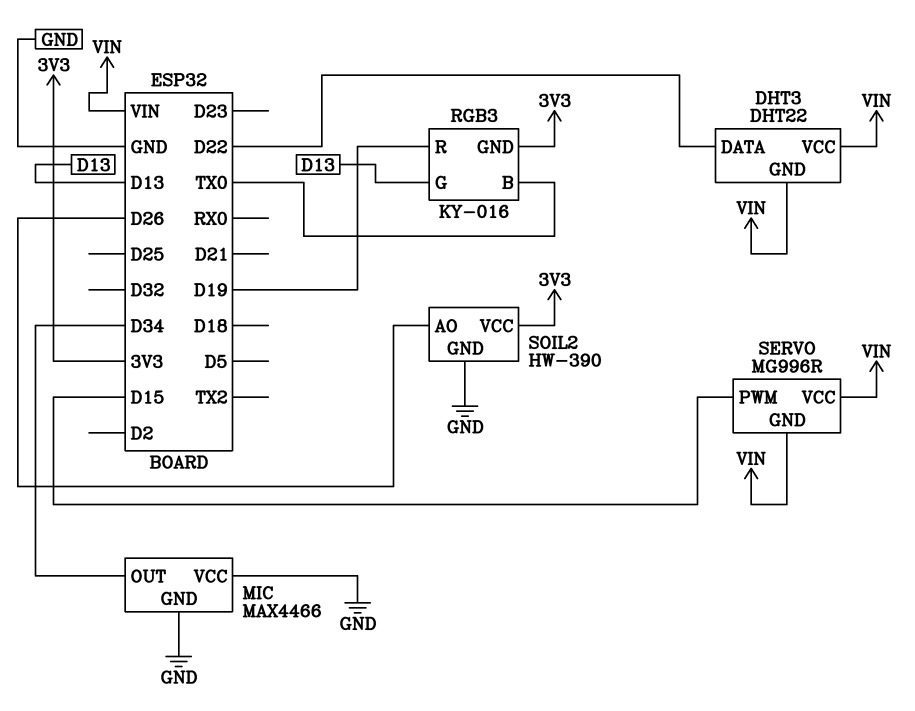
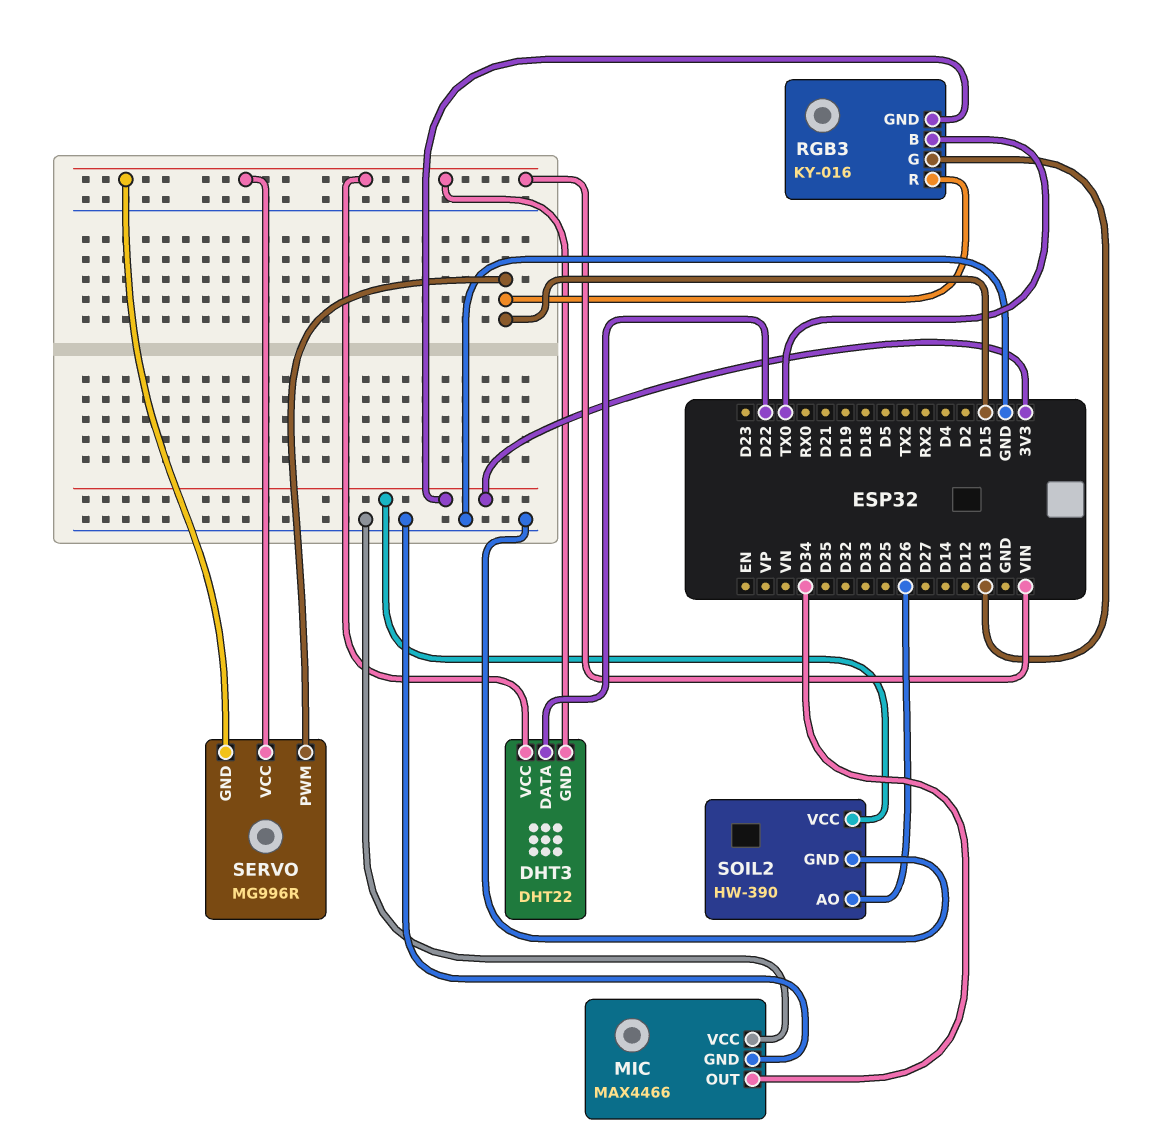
RGB3 pin R: D19 -> D15

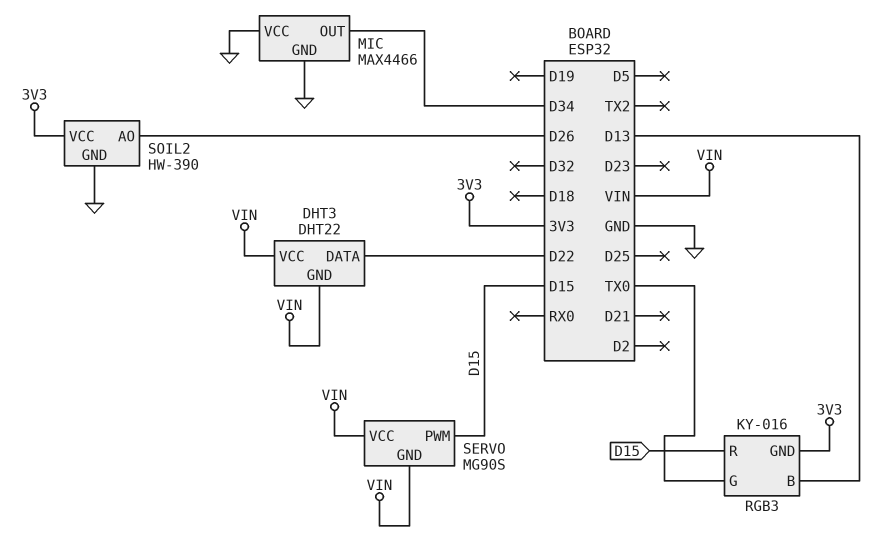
RGB3 pin B: TX0 -> D13
RGB3 pin G: D13 -> TX0
SERVO: MG996R -> MG90S

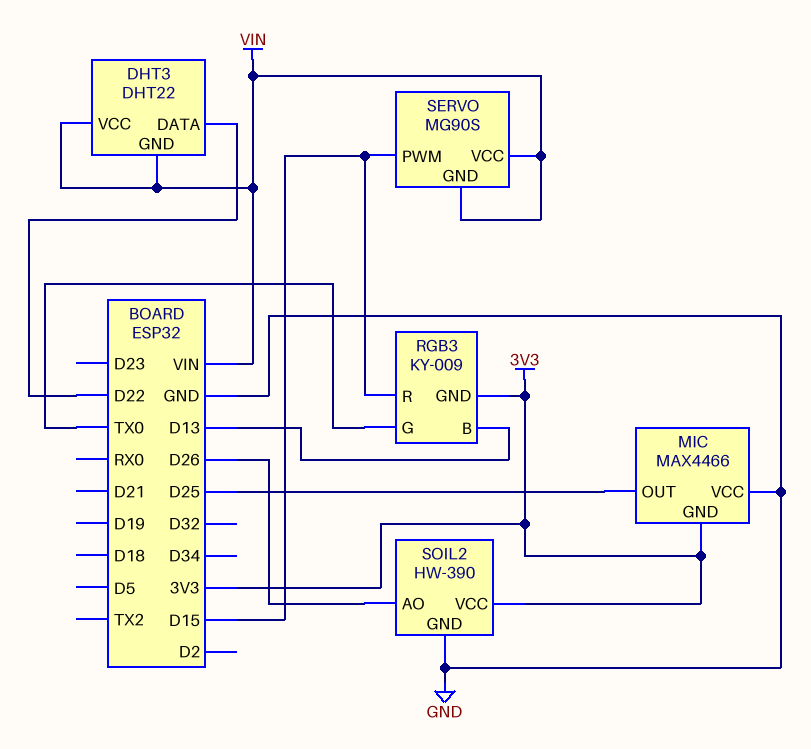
MIC pin GND: GND -> 3V3
MIC pin OUT: D34 -> D25
RGB3: KY-016 -> KY-009

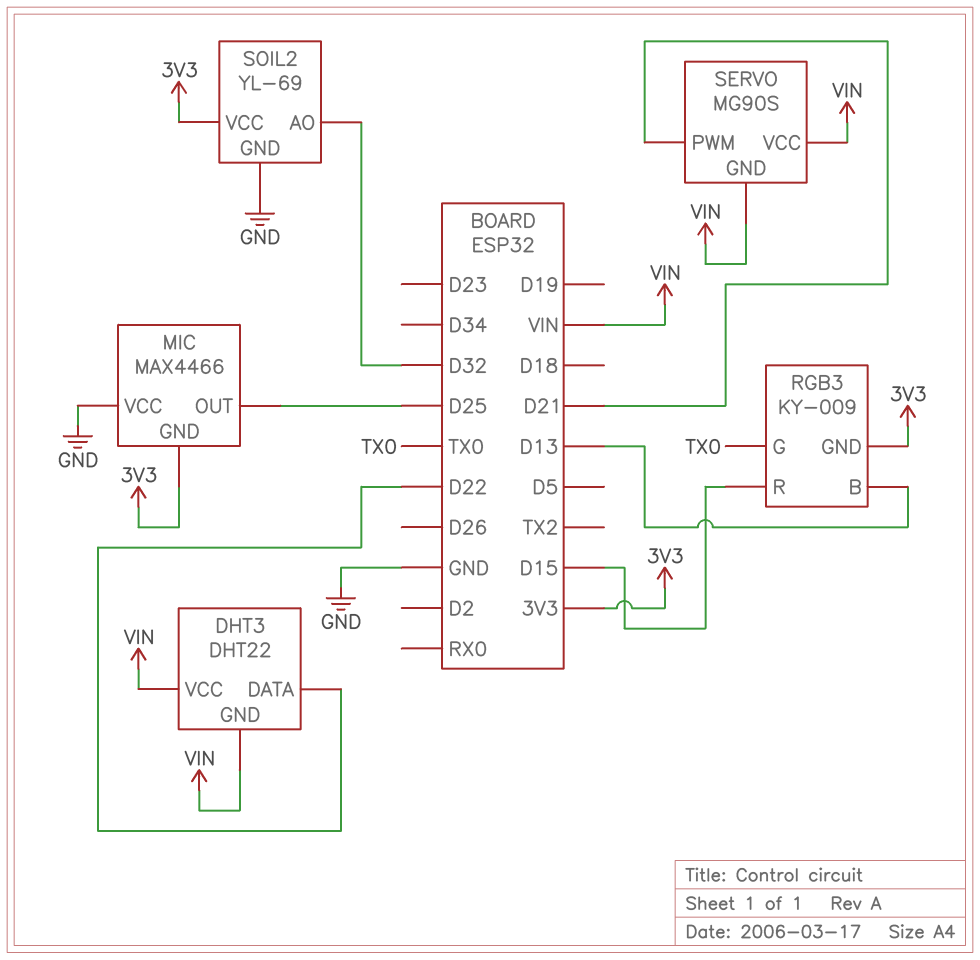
SERVO pin PWM: D15 -> D21
SOIL2: HW-390 -> YL-69
SOIL2 pin AO: D26 -> D32

